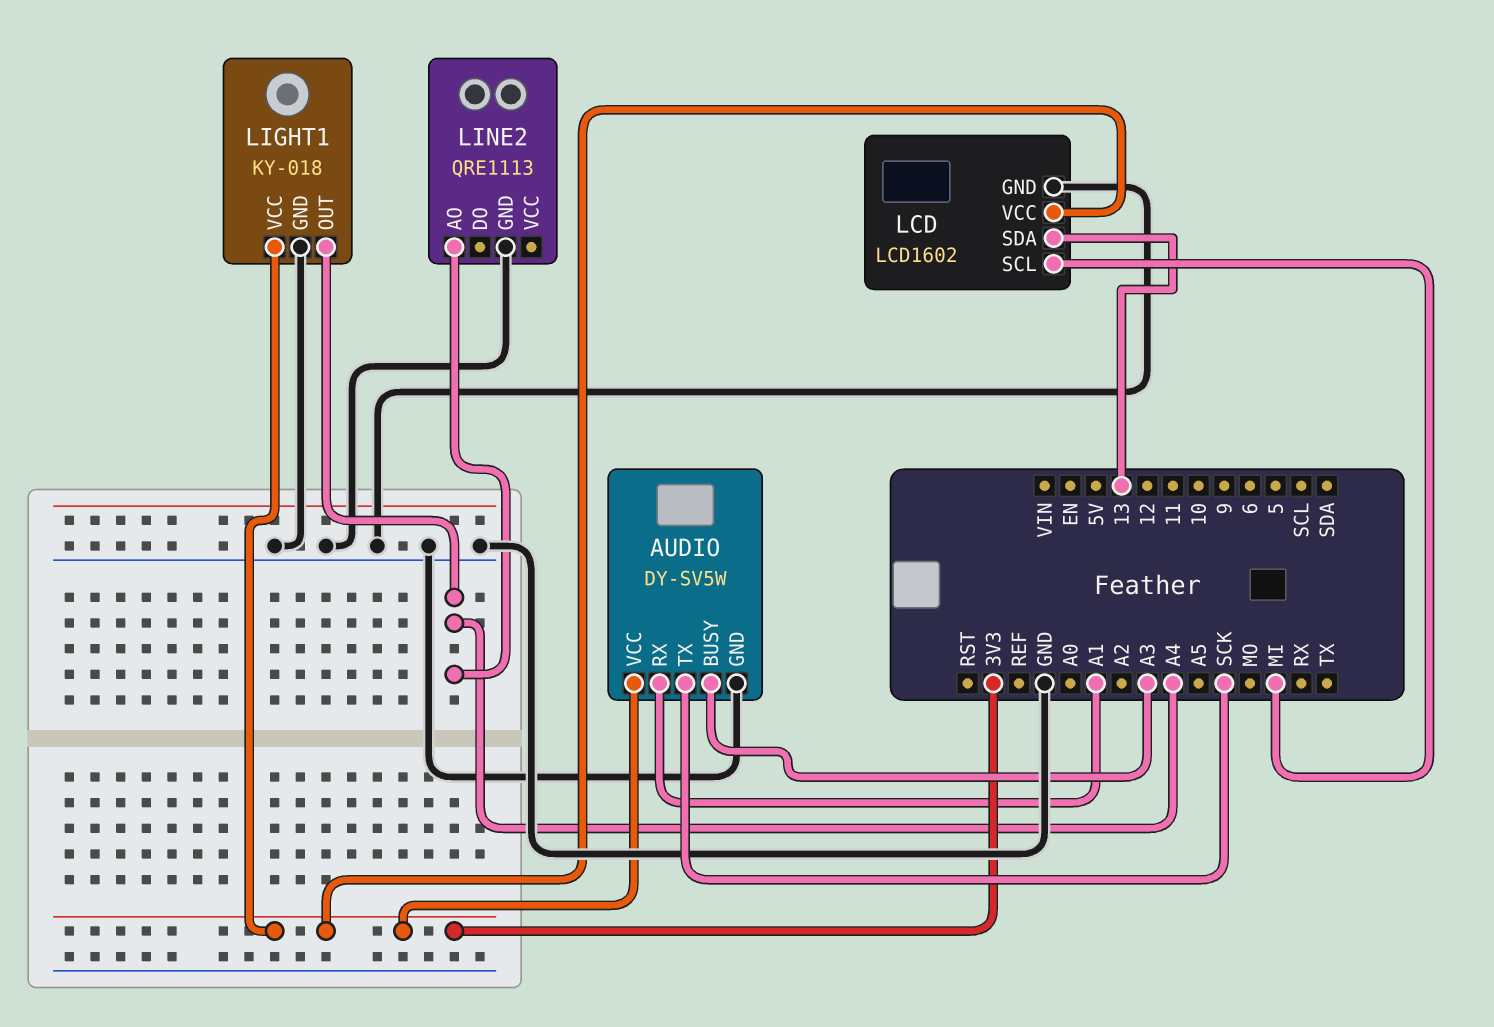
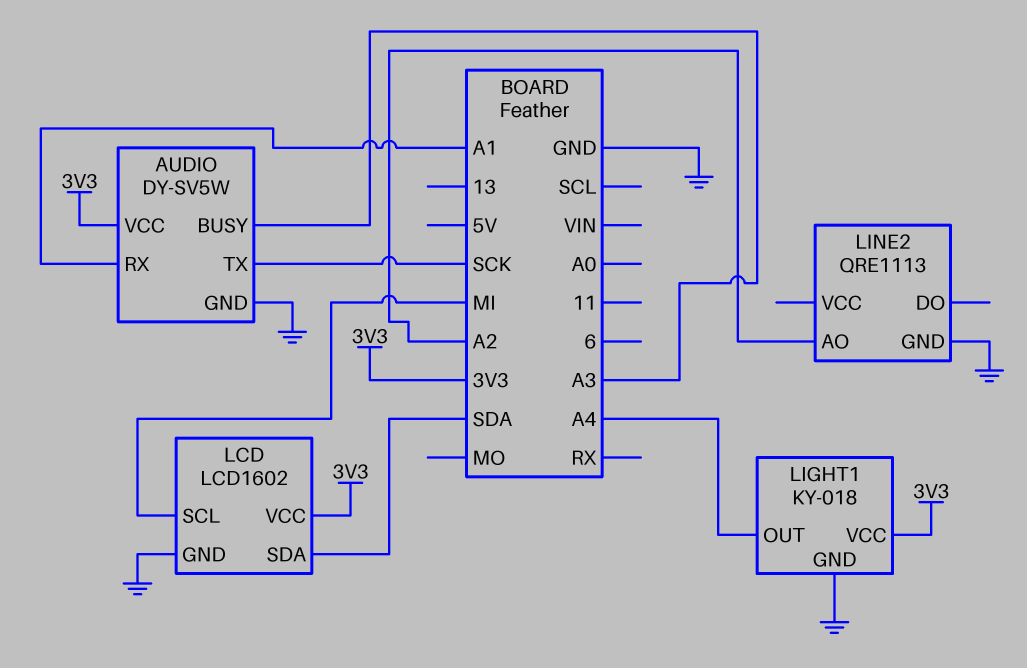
LCD pin SDA: 13 -> SDA
LINE2 pin AO: A4 -> A2

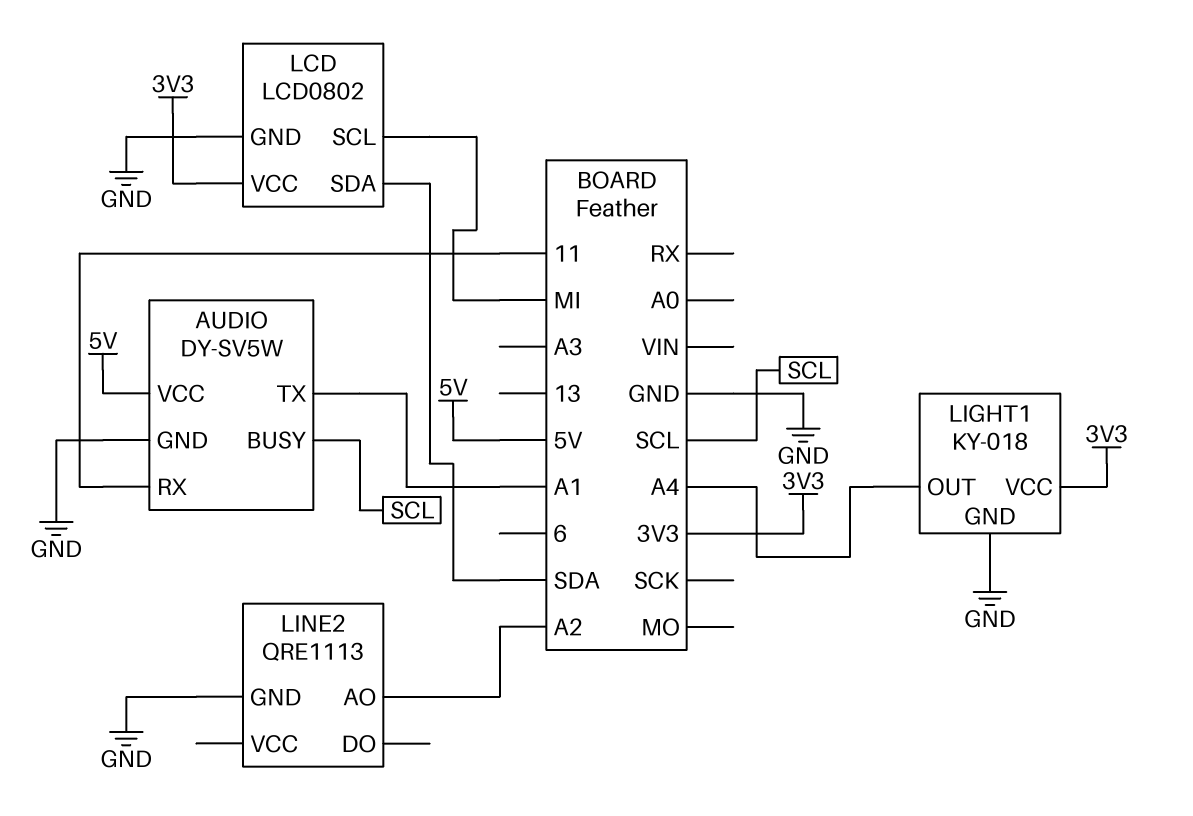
AUDIO pin BUSY: A3 -> SCL
AUDIO pin RX: A1 -> 11
AUDIO pin TX: SCK -> A1
AUDIO pin VCC: 3V3 -> 5V
LCD: LCD1602 -> LCD0802

